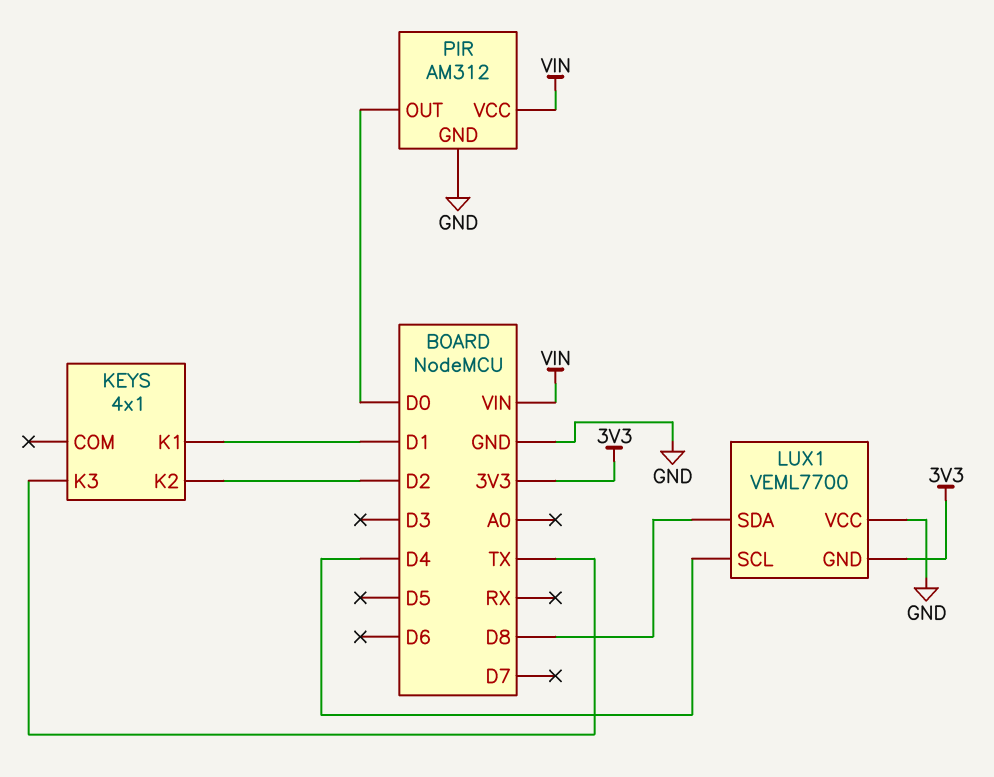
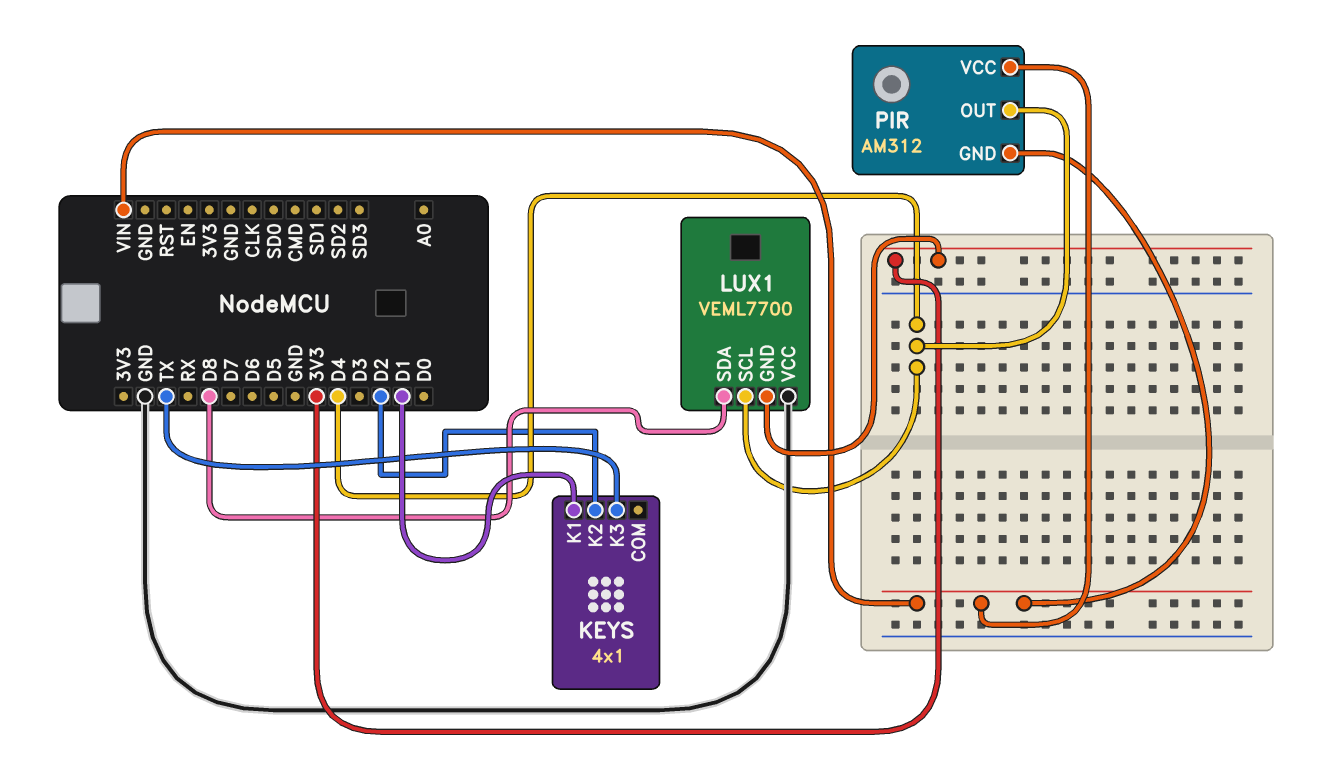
PIR pin GND: GND -> VIN
PIR pin OUT: D0 -> D4

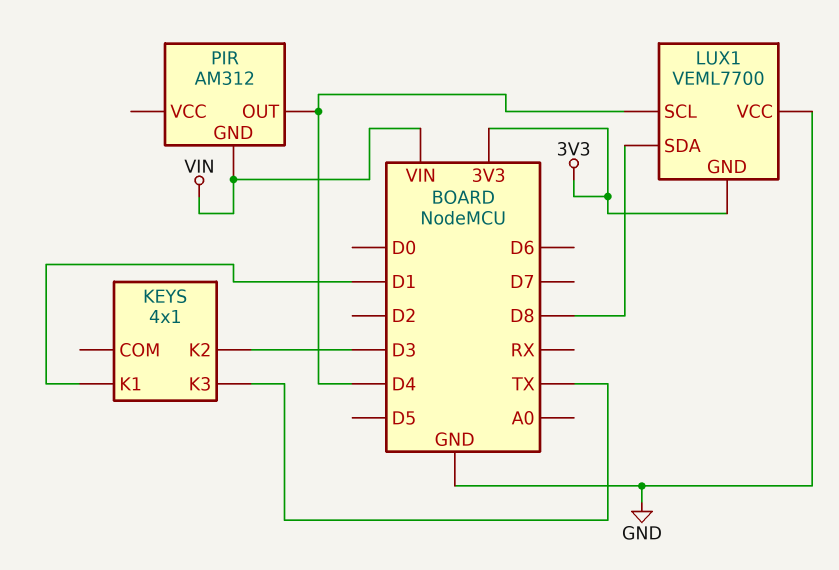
KEYS pin K2: D2 -> D3
PIR pin VCC: VIN -> none

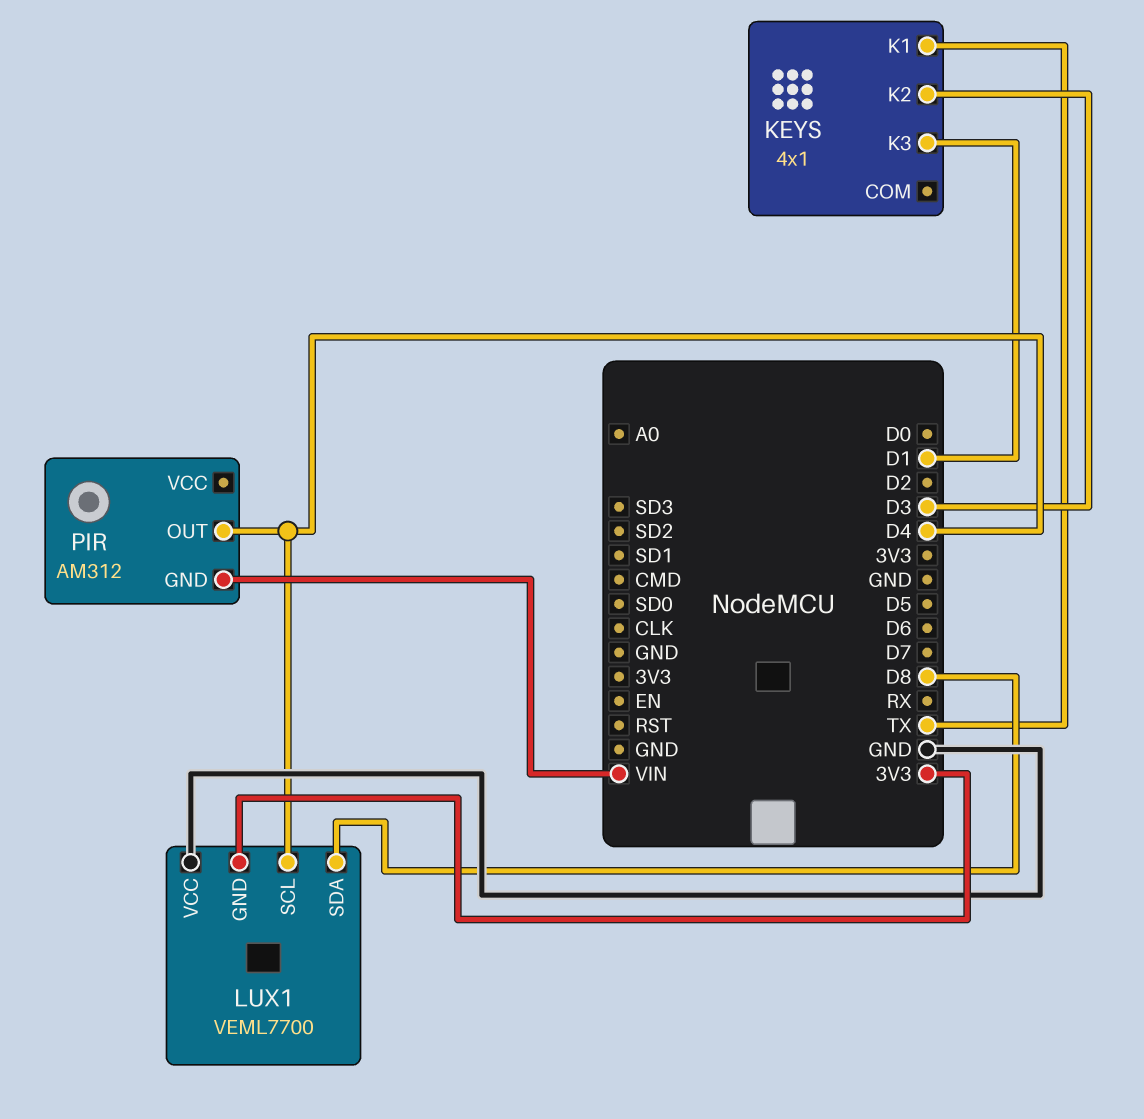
KEYS pin K1: D1 -> TX
KEYS pin K3: TX -> D1

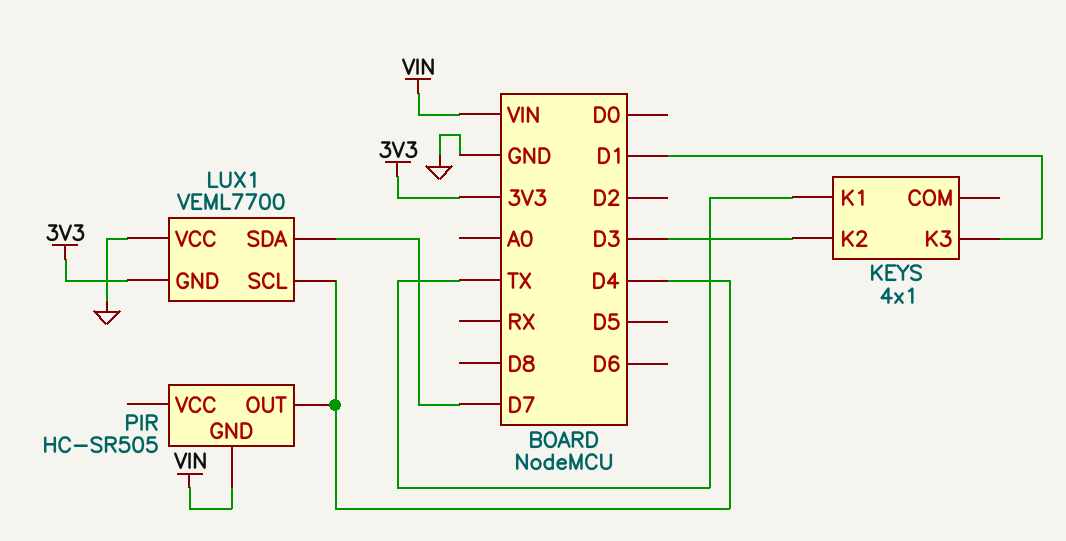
LUX1 pin SDA: D8 -> D7
PIR: AM312 -> HC-SR505

